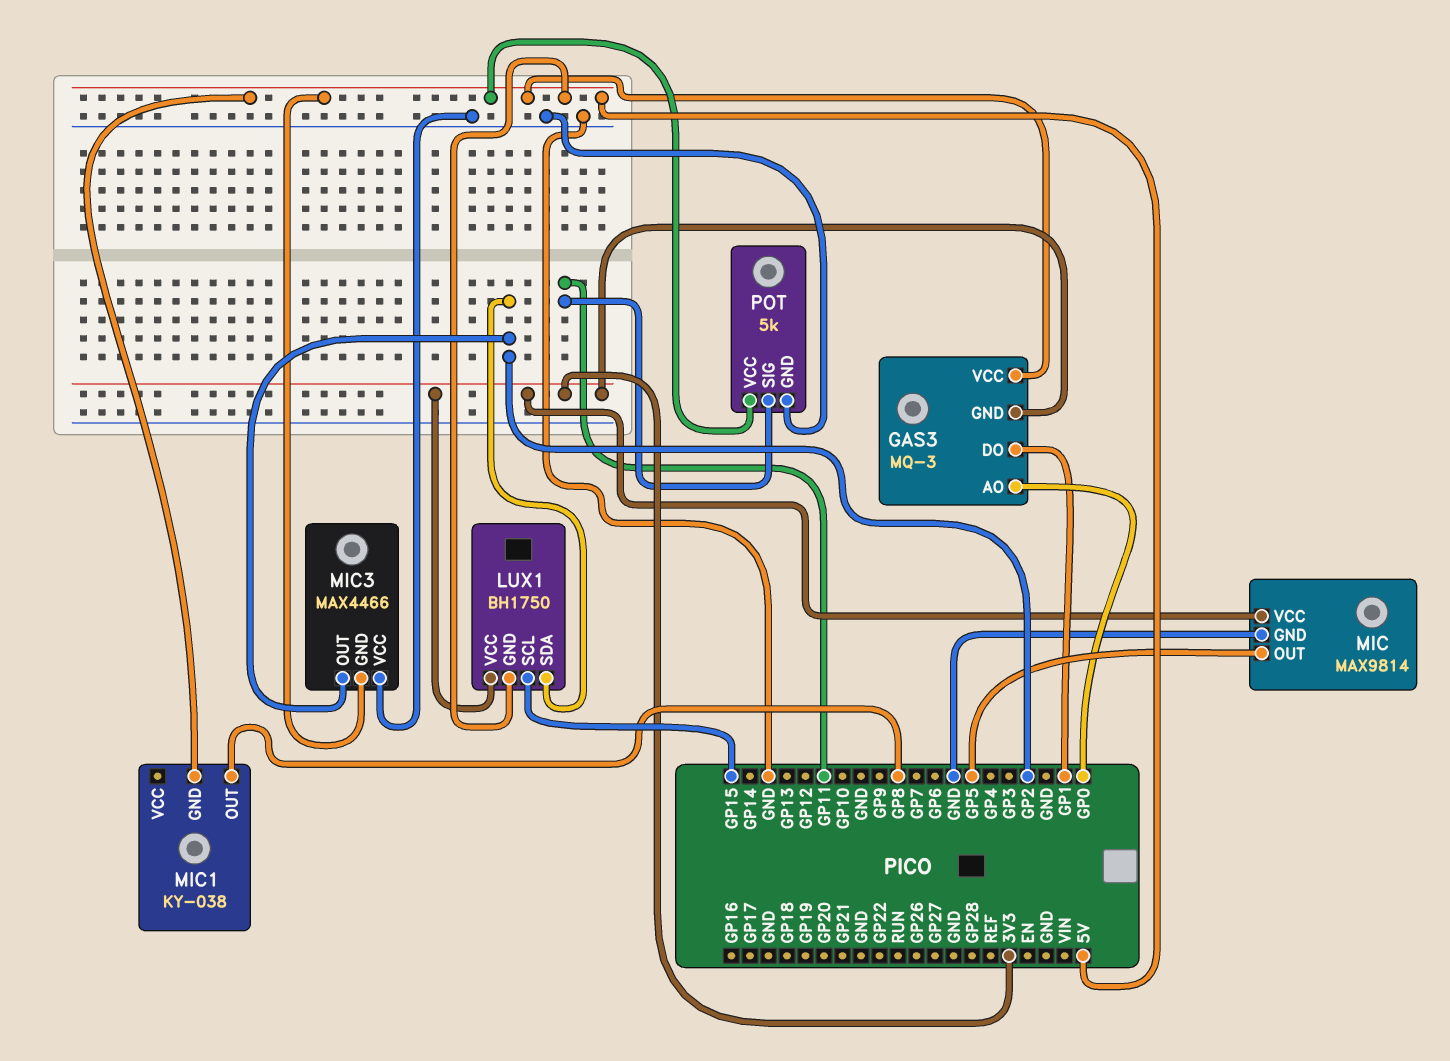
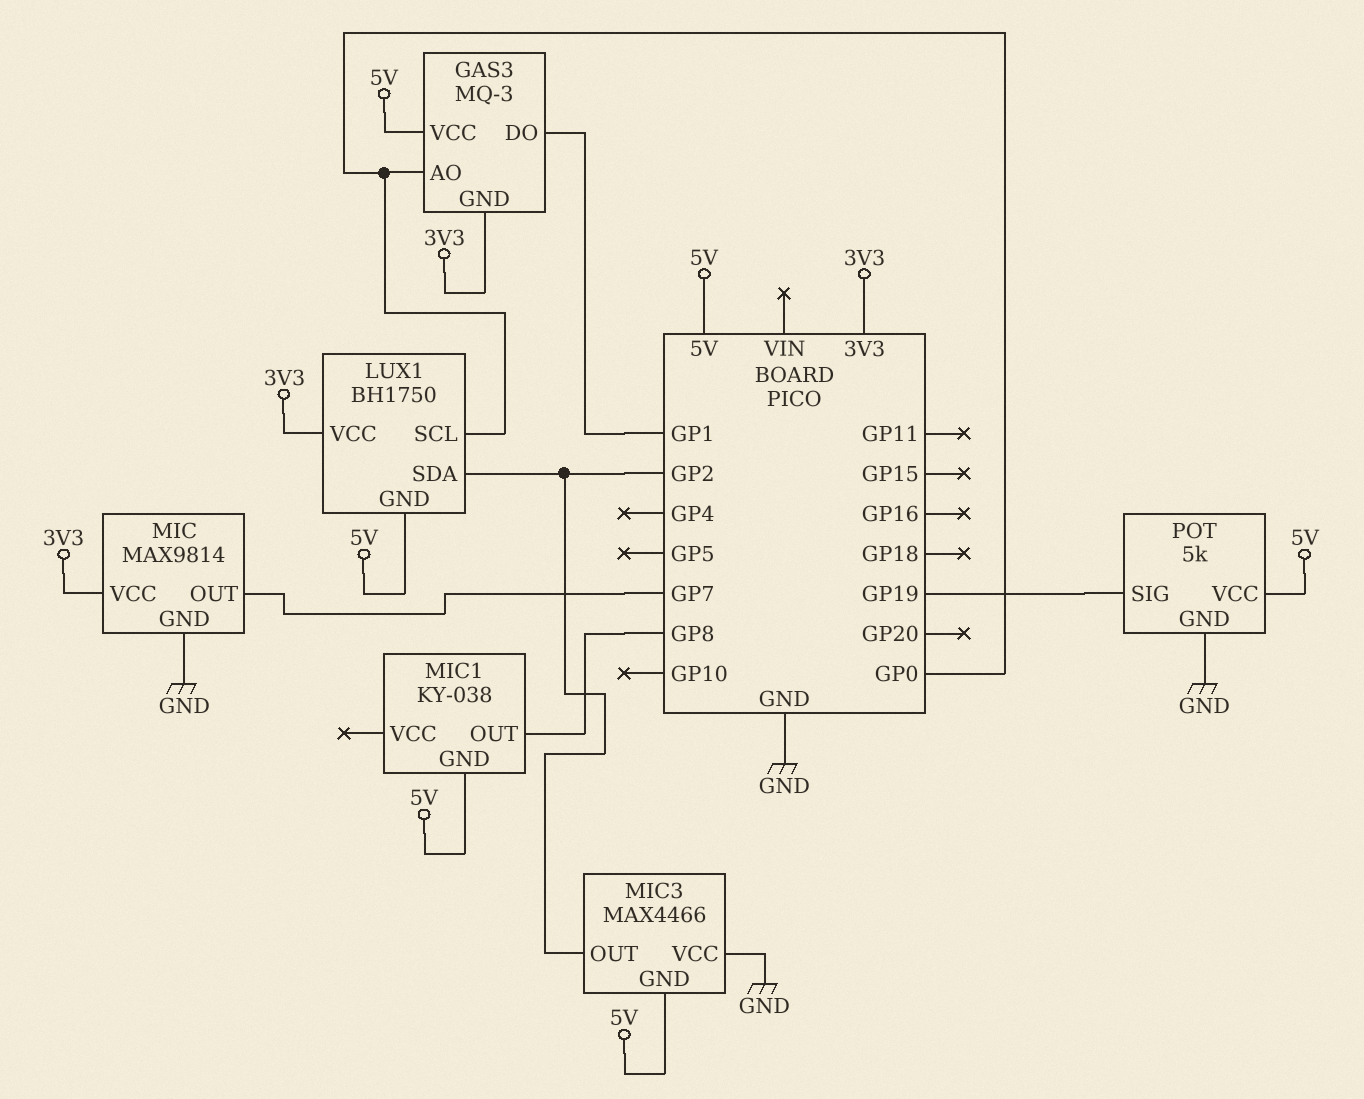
LUX1 pin SCL: GP15 -> GP0
MIC pin OUT: GP5 -> GP7
POT pin SIG: GP11 -> GP19

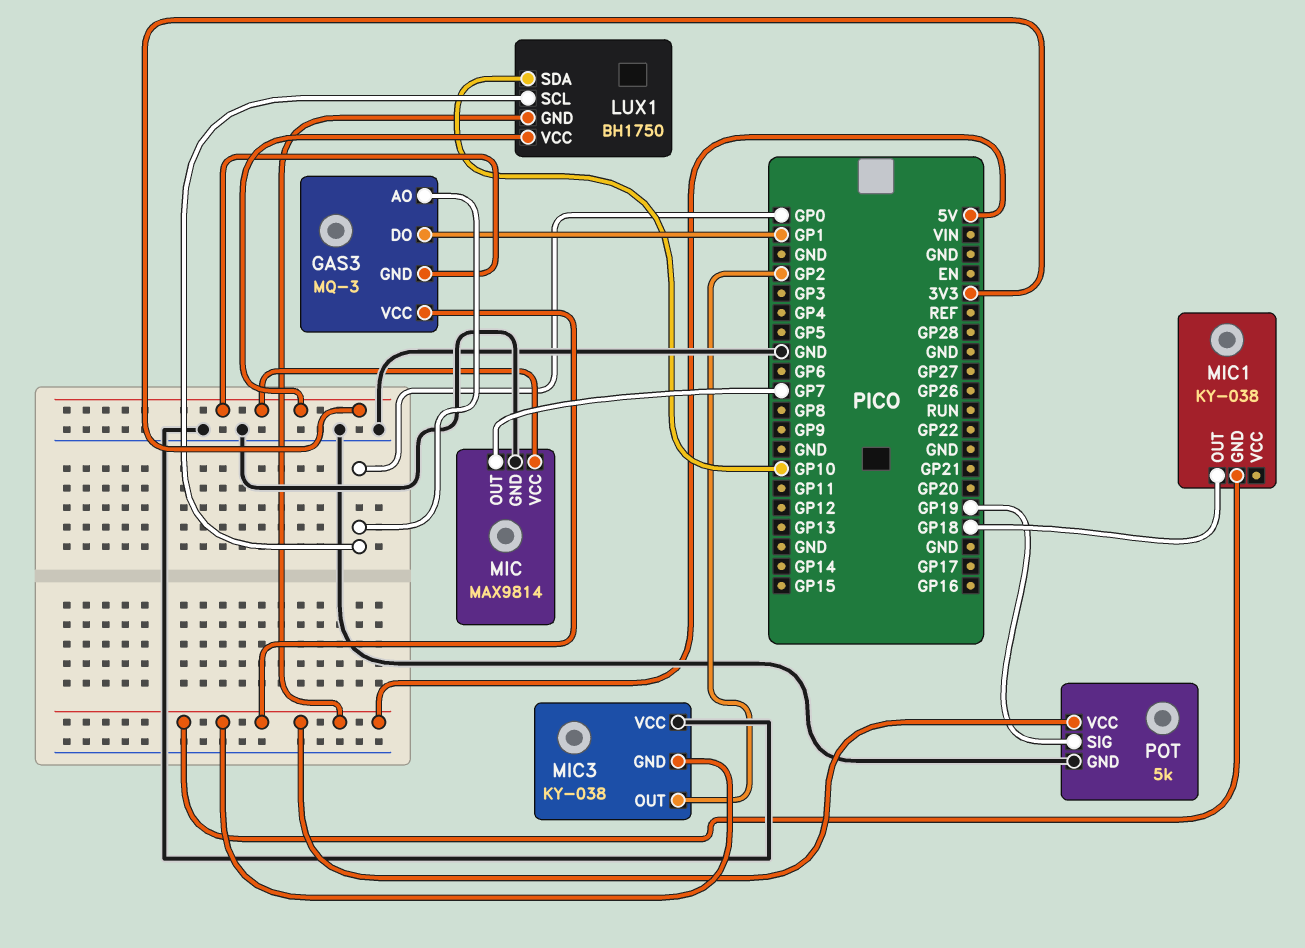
LUX1 pin SDA: GP2 -> GP10
MIC1 pin OUT: GP8 -> GP18
MIC3: MAX4466 -> KY-038

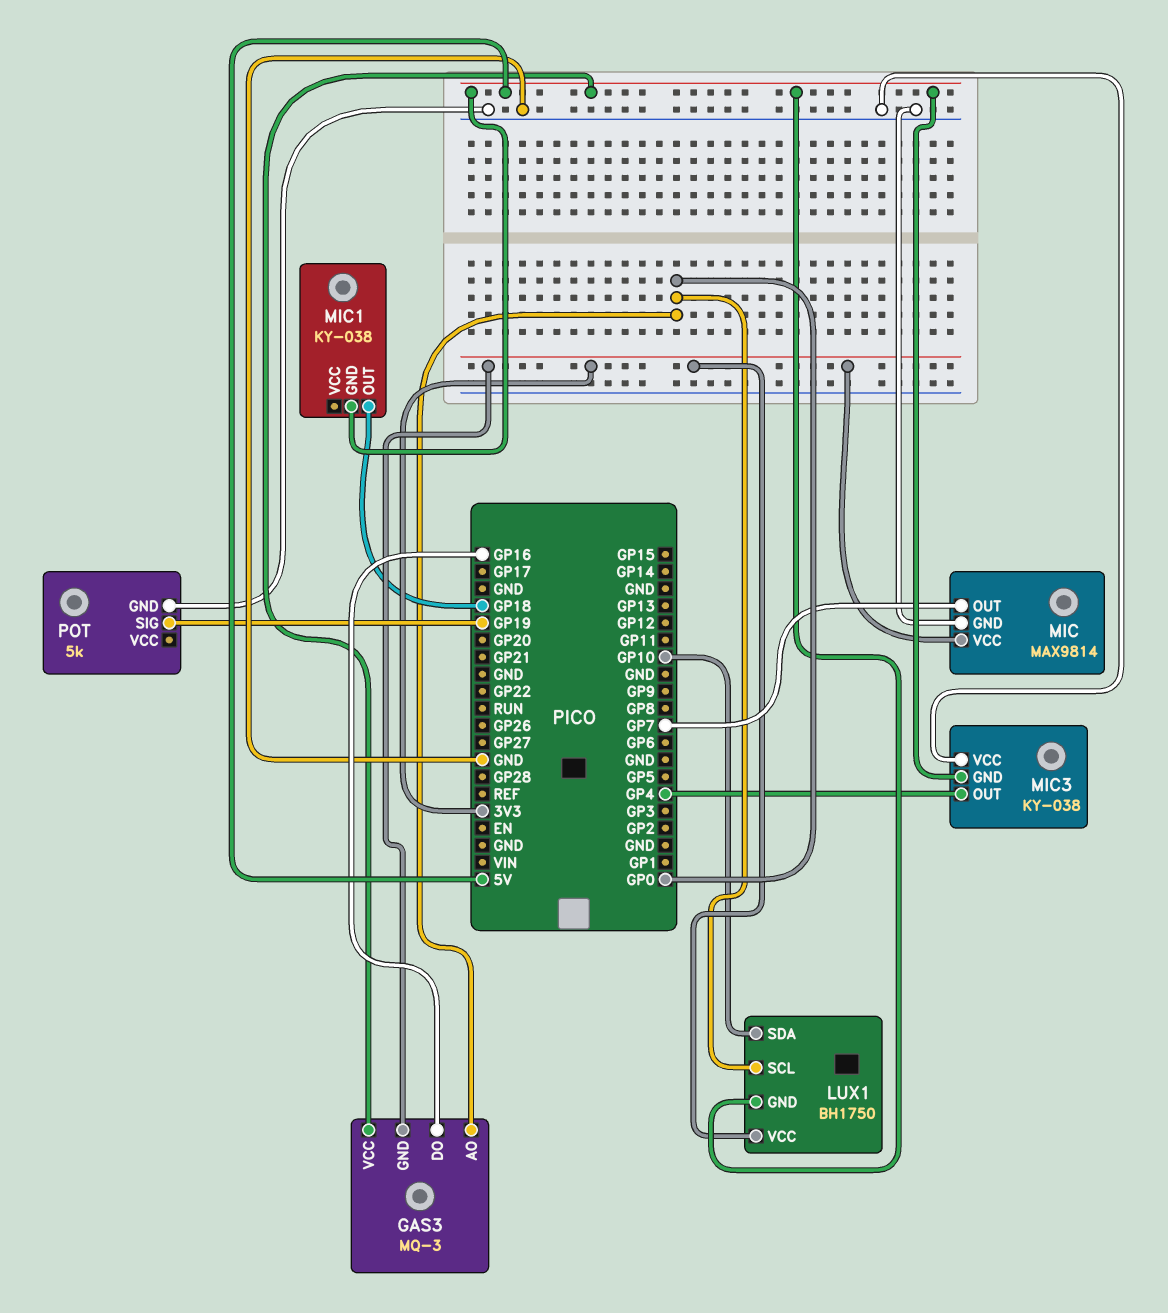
GAS3 pin DO: GP1 -> GP16
MIC3 pin OUT: GP2 -> GP4
POT pin VCC: 5V -> none

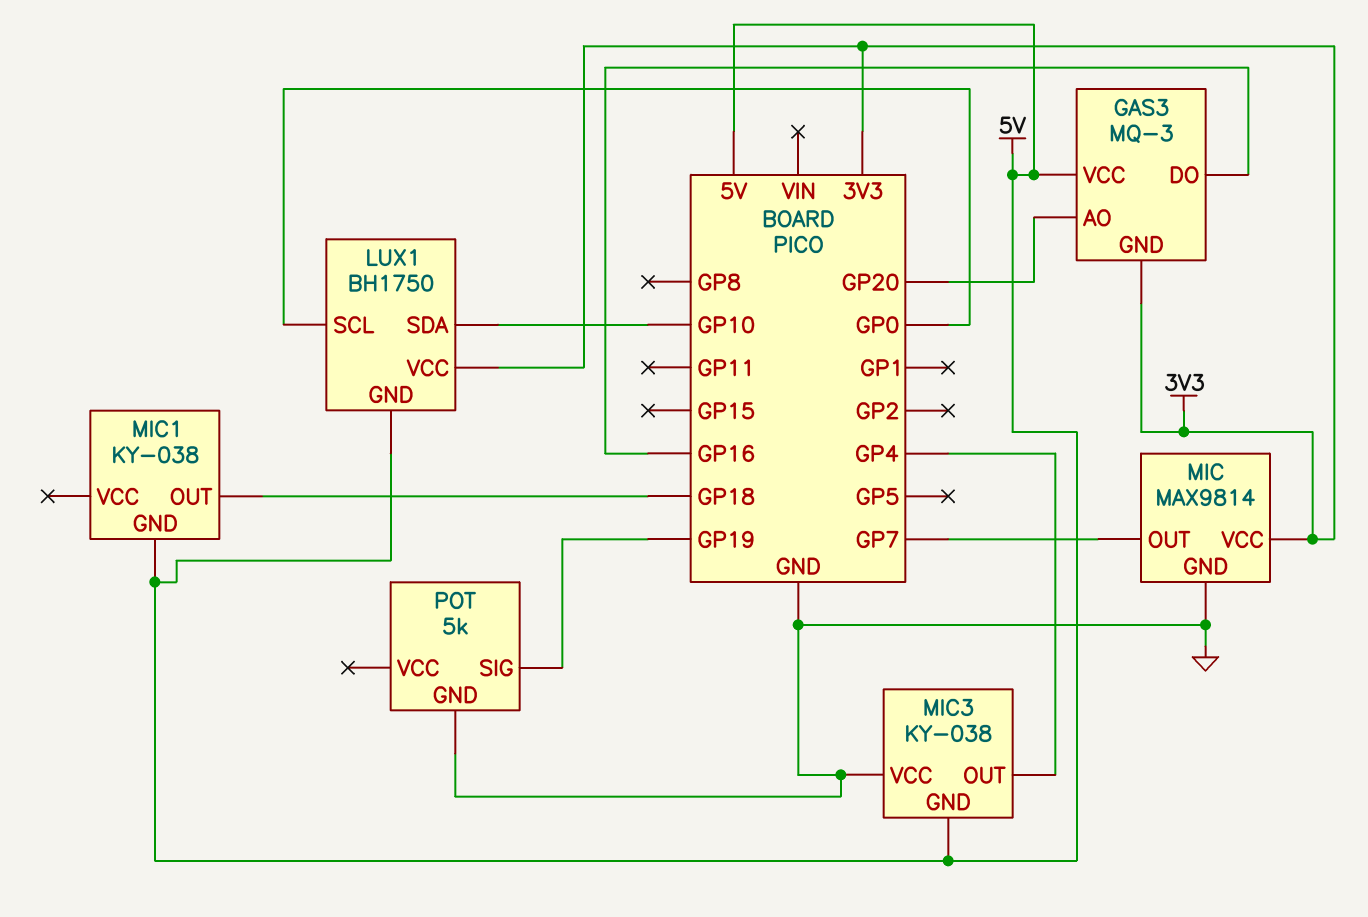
GAS3 pin AO: GP0 -> GP20

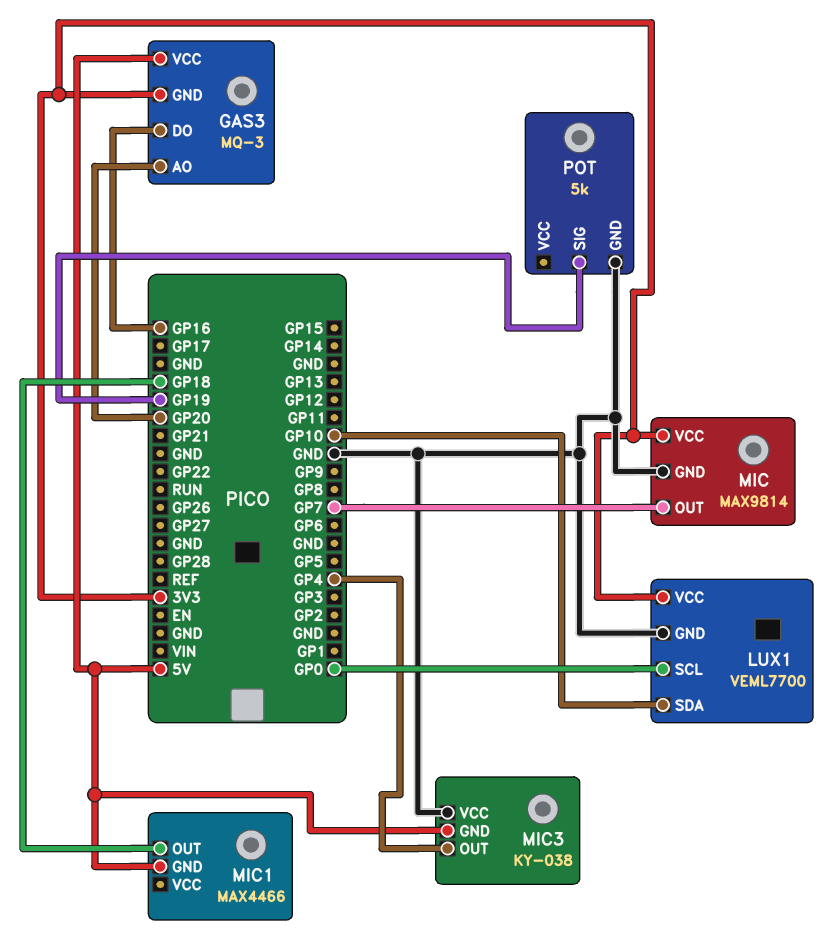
LUX1: BH1750 -> VEML7700
LUX1 pin GND: 5V -> GND
MIC1: KY-038 -> MAX4466

